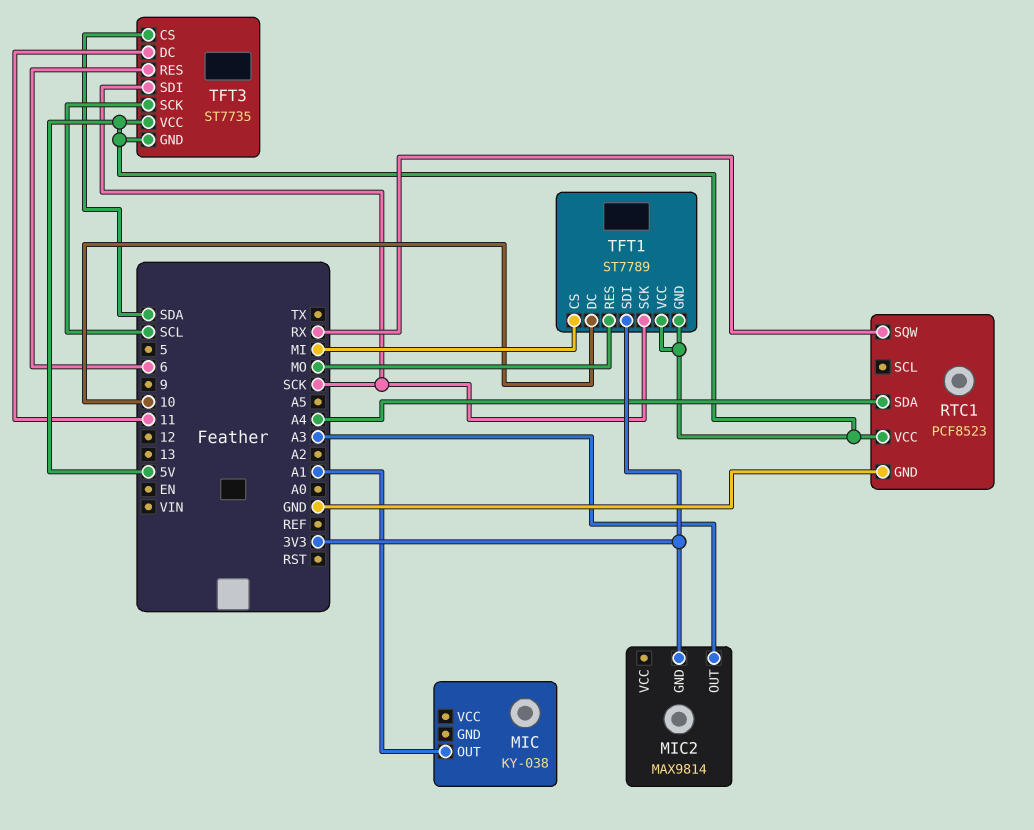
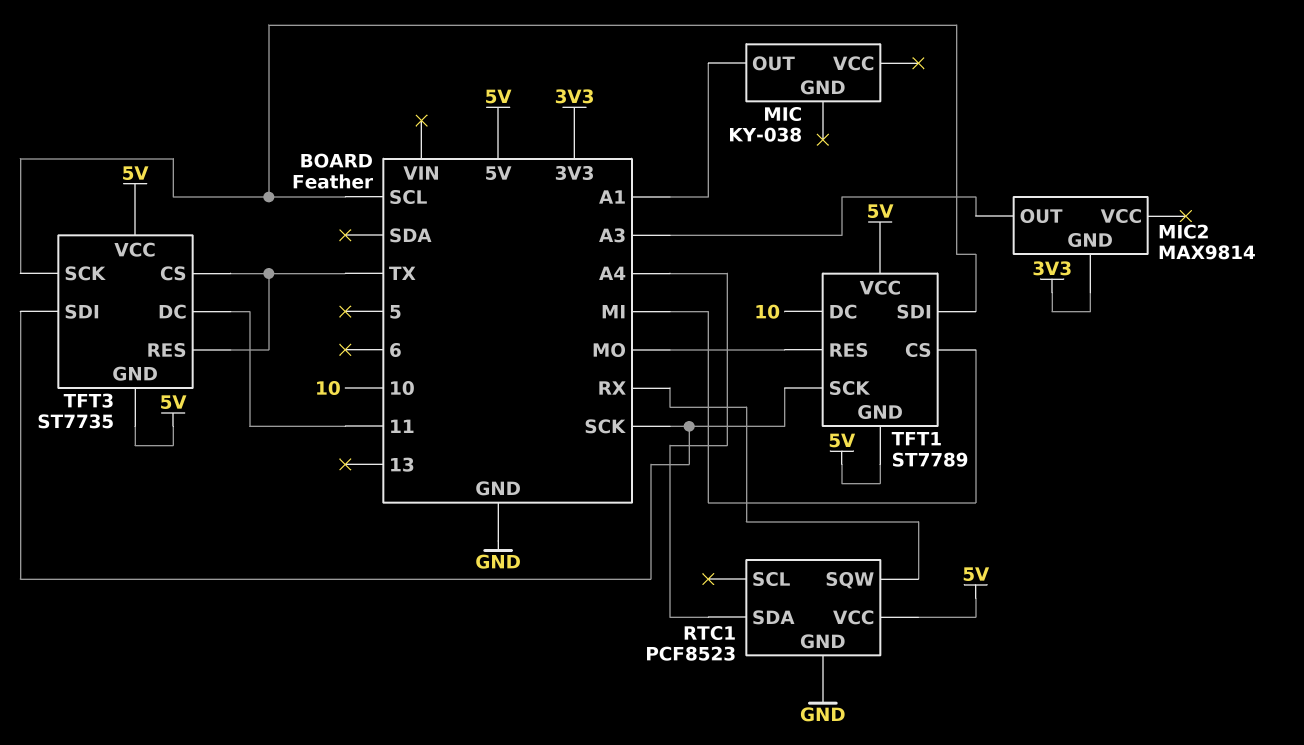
TFT1 pin SDI: 3V3 -> SCL
TFT3 pin CS: SDA -> TX
TFT3 pin RES: 6 -> TX

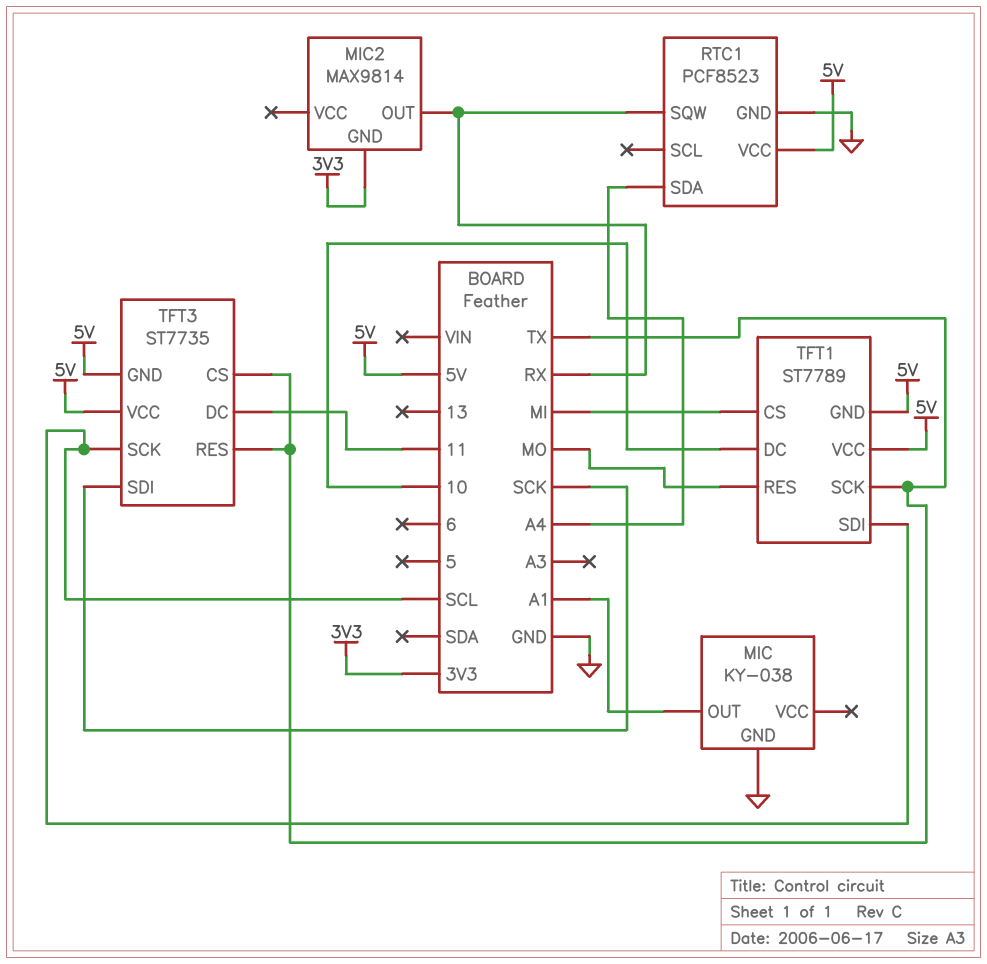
MIC pin GND: none -> GND
MIC2 pin OUT: A3 -> RX
TFT1 pin SCK: SCK -> TX

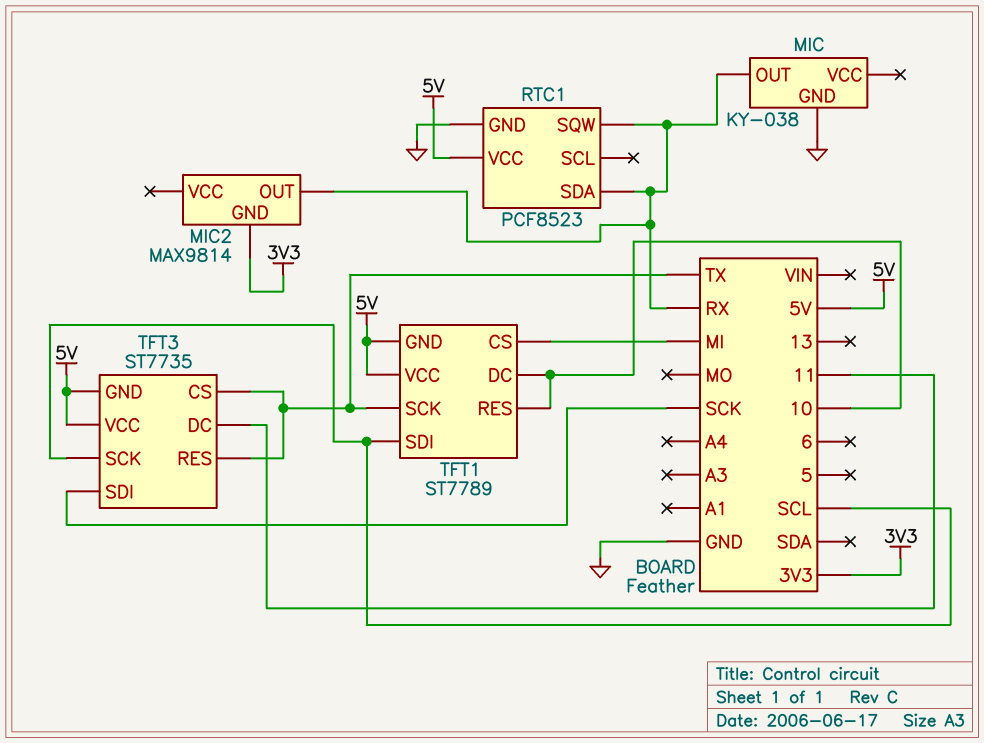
MIC pin OUT: A1 -> RX
RTC1 pin SDA: A4 -> RX
TFT1 pin RES: MO -> 10

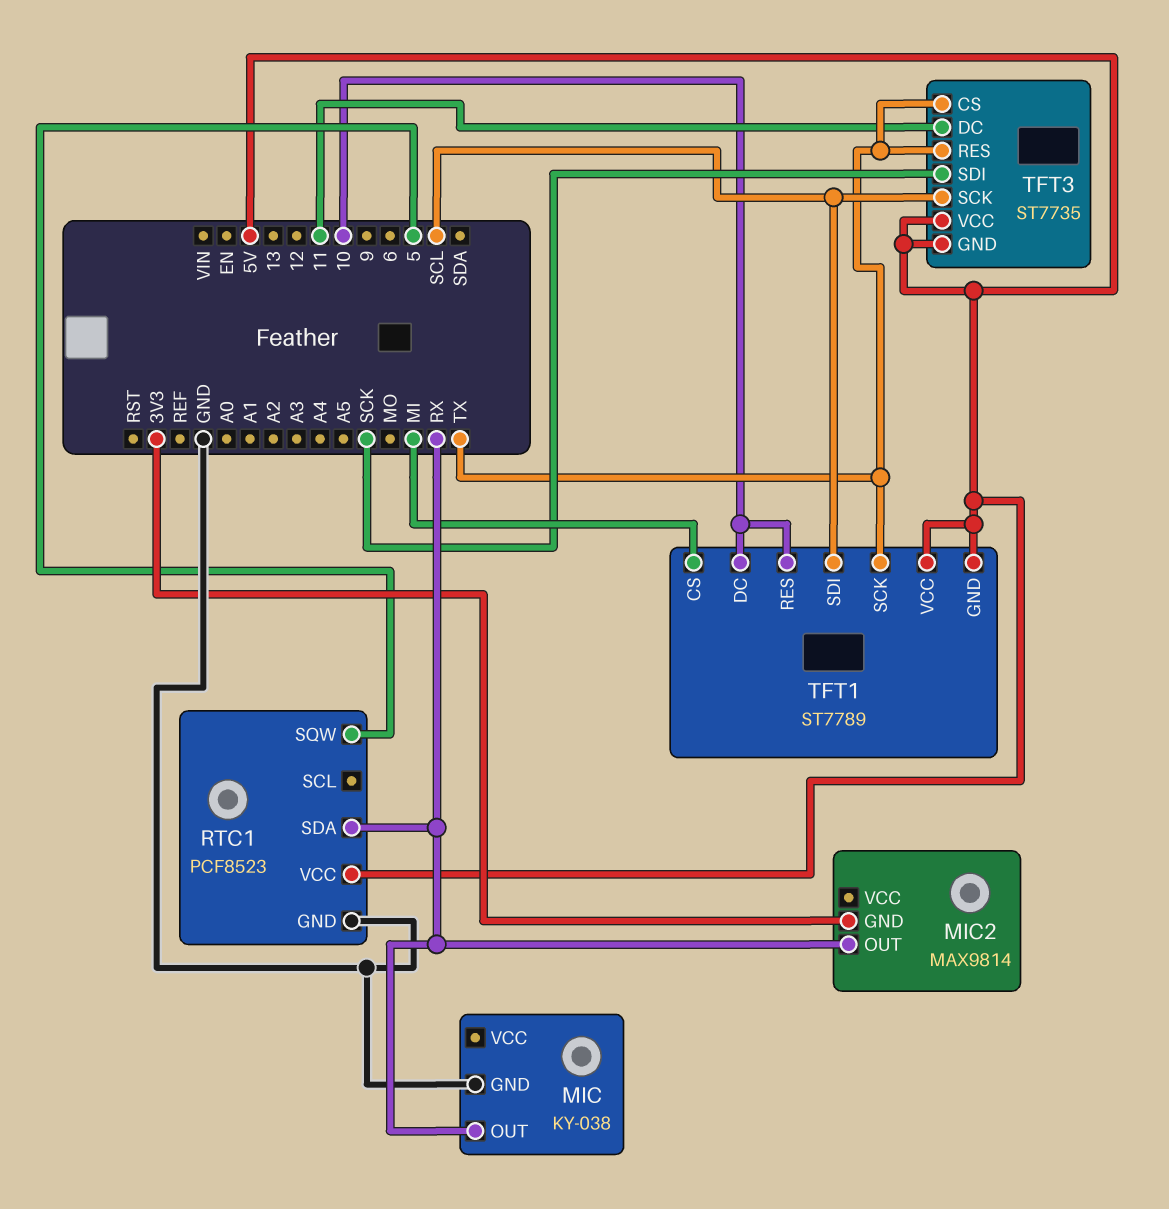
RTC1 pin SQW: RX -> 5

